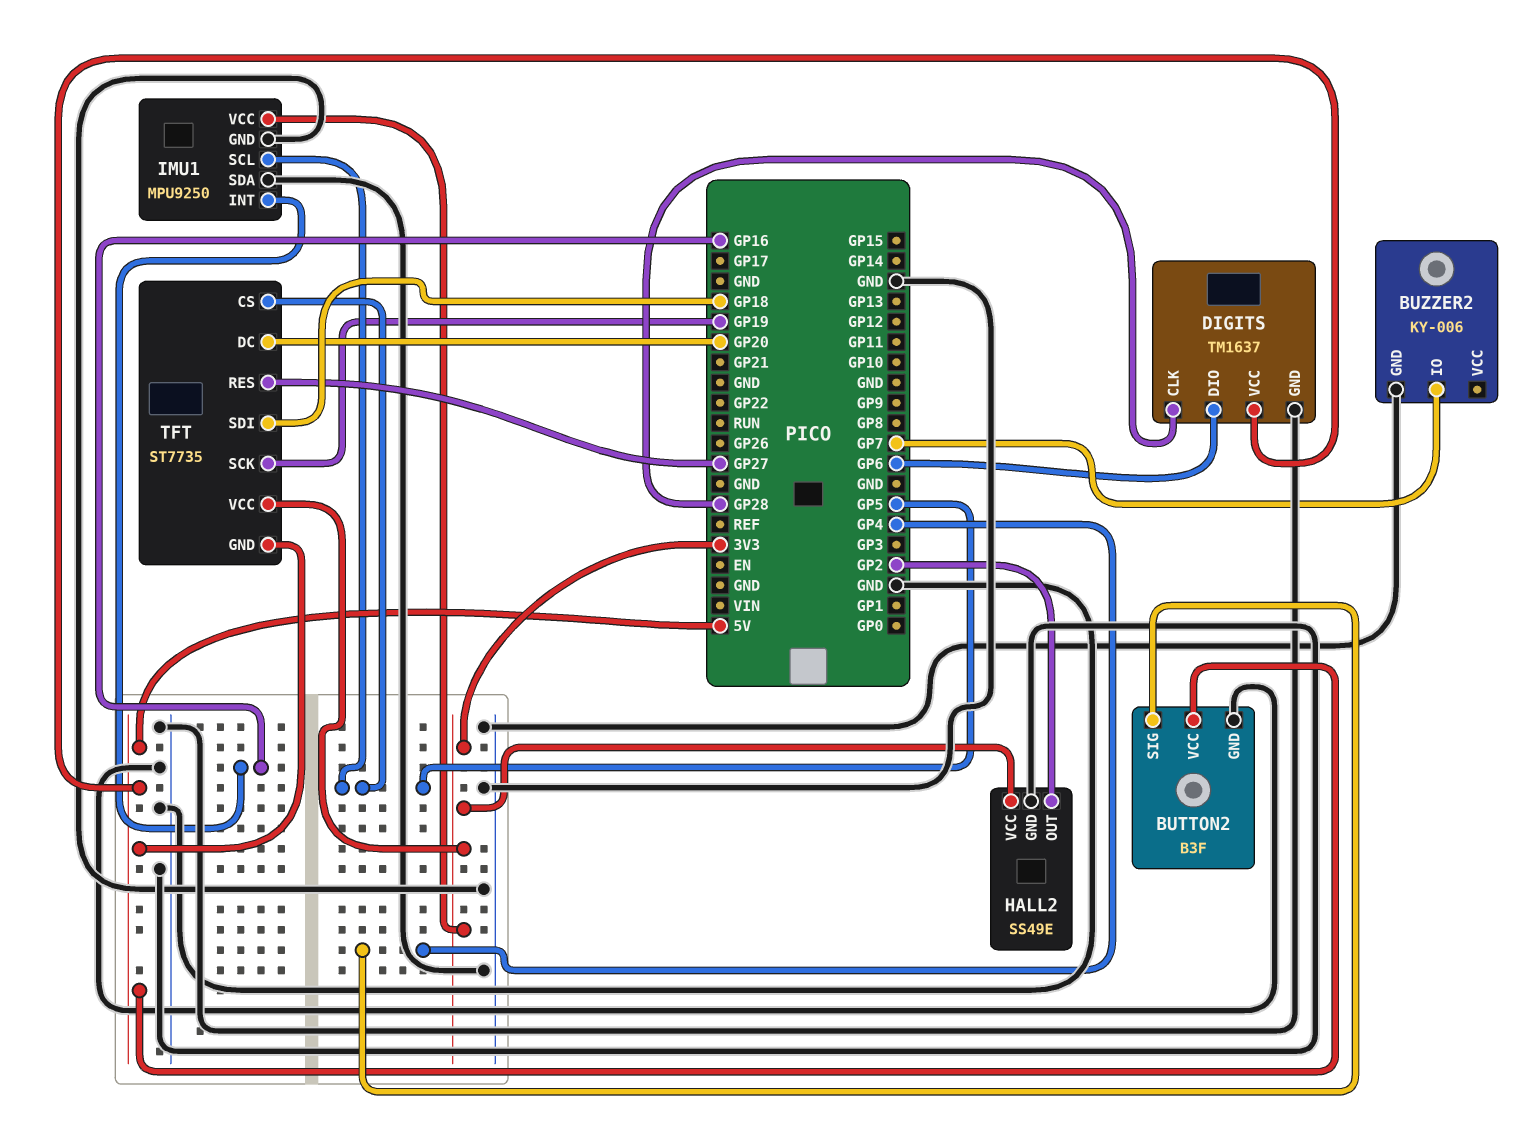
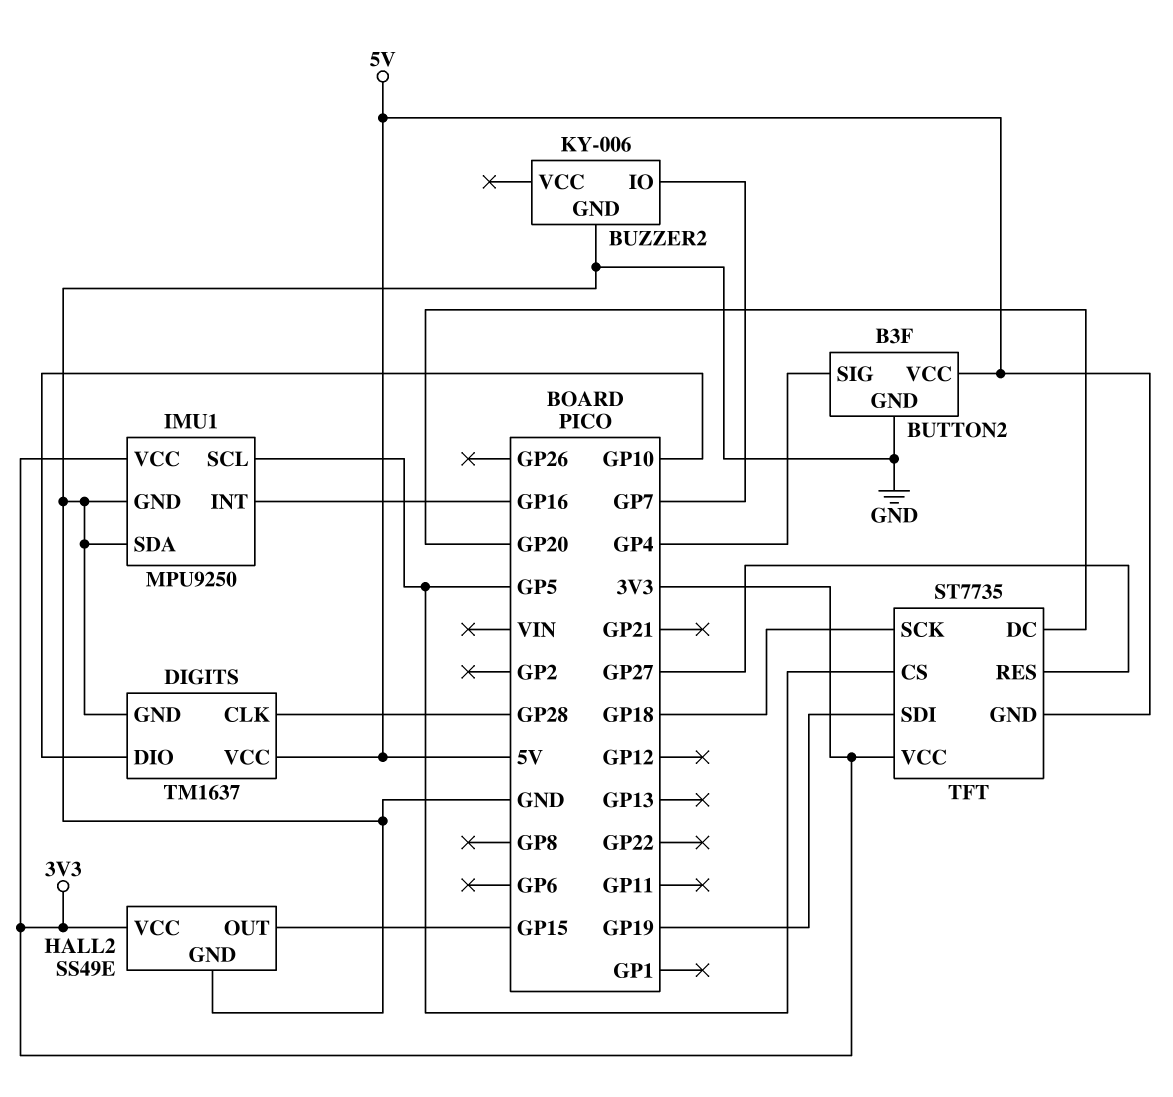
DIGITS pin DIO: GP6 -> GP10
HALL2 pin OUT: GP2 -> GP15
TFT pin SCK: GP19 -> GP18
TFT pin SDI: GP18 -> GP19

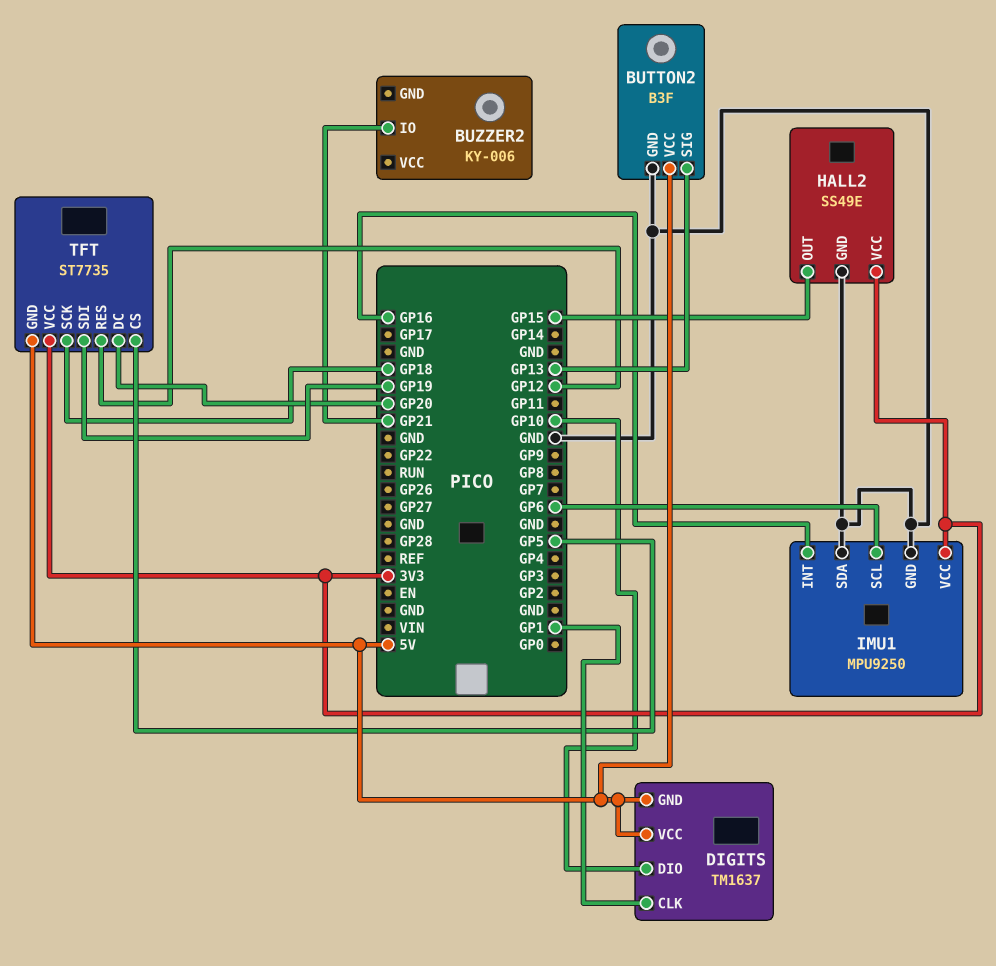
BUTTON2 pin SIG: GP4 -> GP13
BUZZER2 pin GND: GND -> none
BUZZER2 pin IO: GP7 -> GP21
DIGITS pin CLK: GP28 -> GP1
DIGITS pin GND: GND -> 5V
IMU1 pin SCL: GP5 -> GP6
TFT pin RES: GP27 -> GP12

